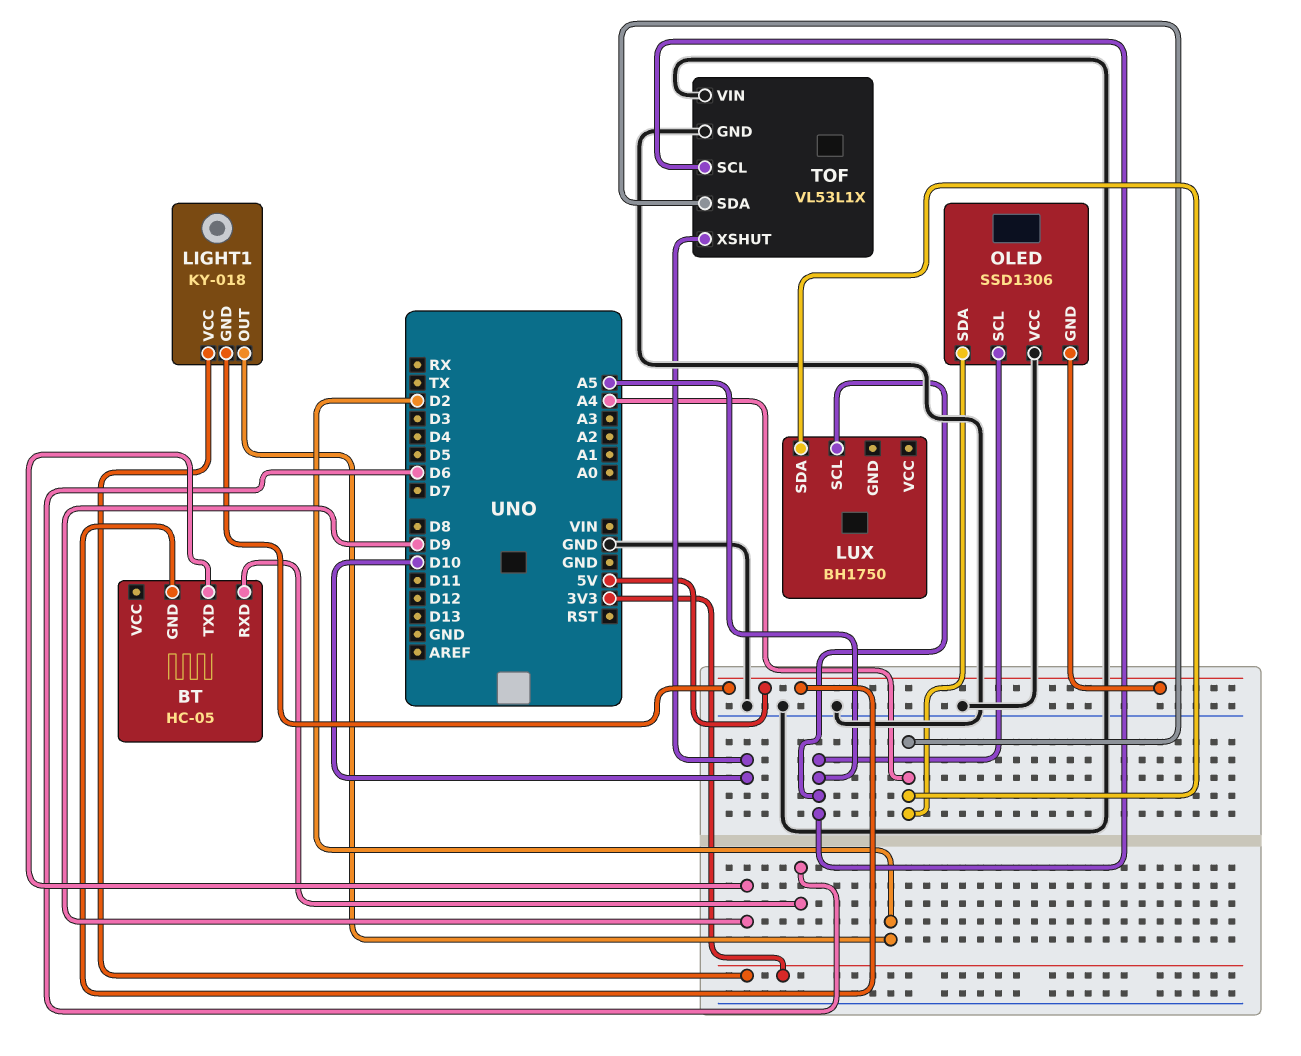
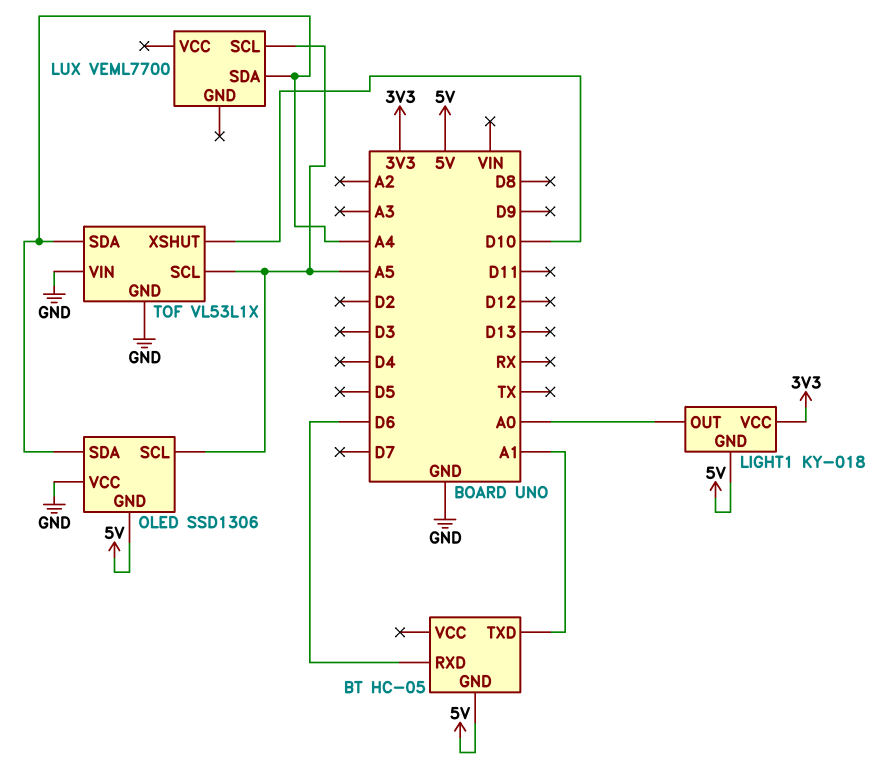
BT pin TXD: D9 -> A1
LIGHT1 pin OUT: D2 -> A0
LUX: BH1750 -> VEML7700

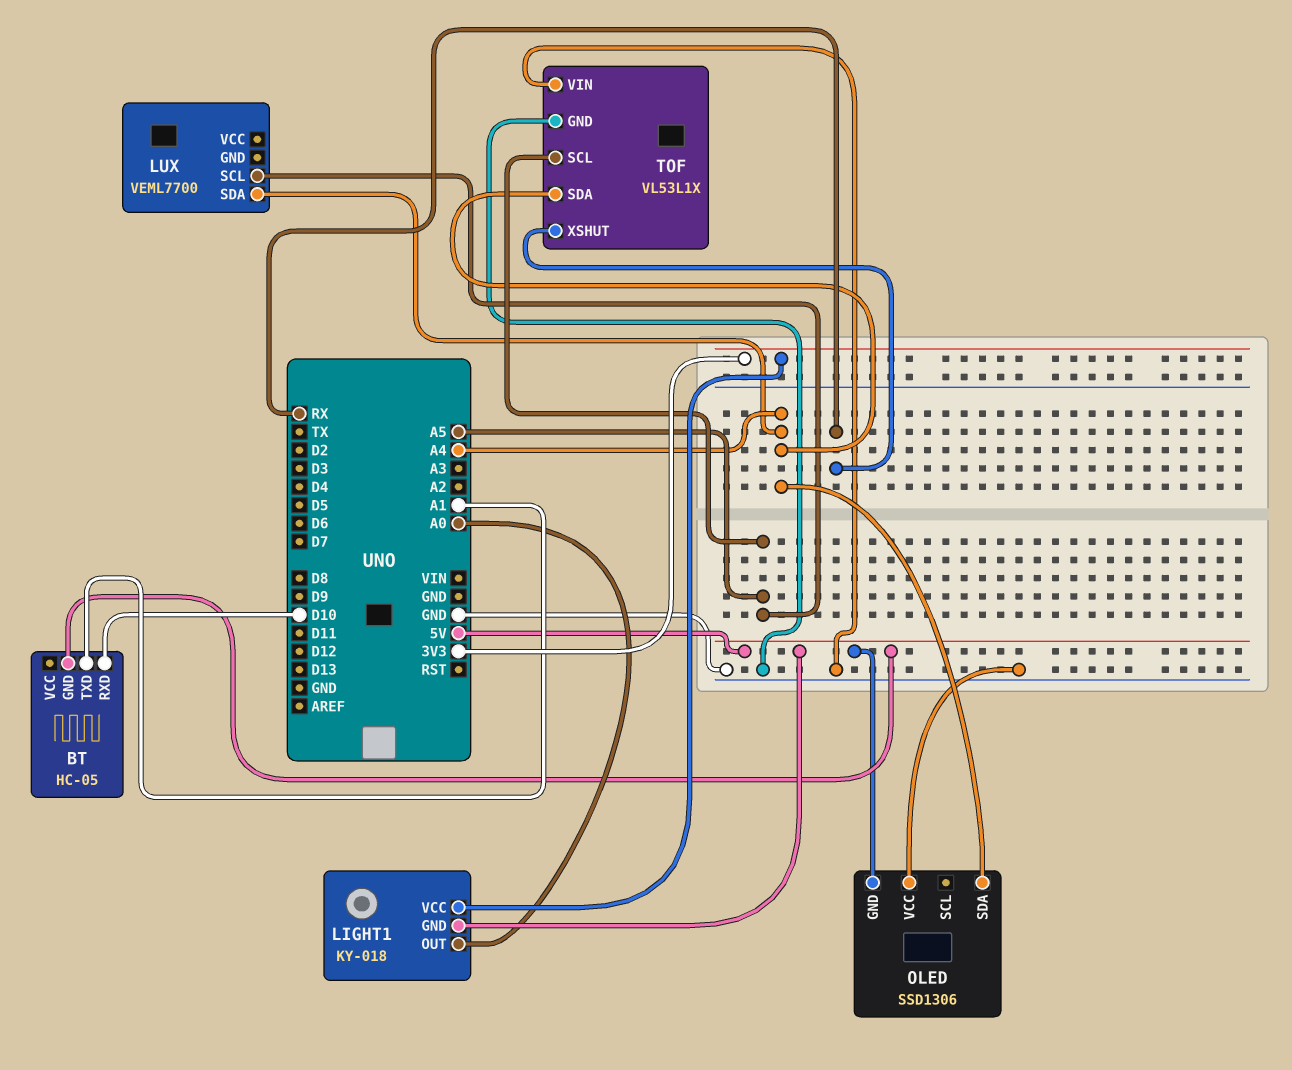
BT pin RXD: D6 -> D10
OLED pin SCL: A5 -> none
TOF pin XSHUT: D10 -> RX

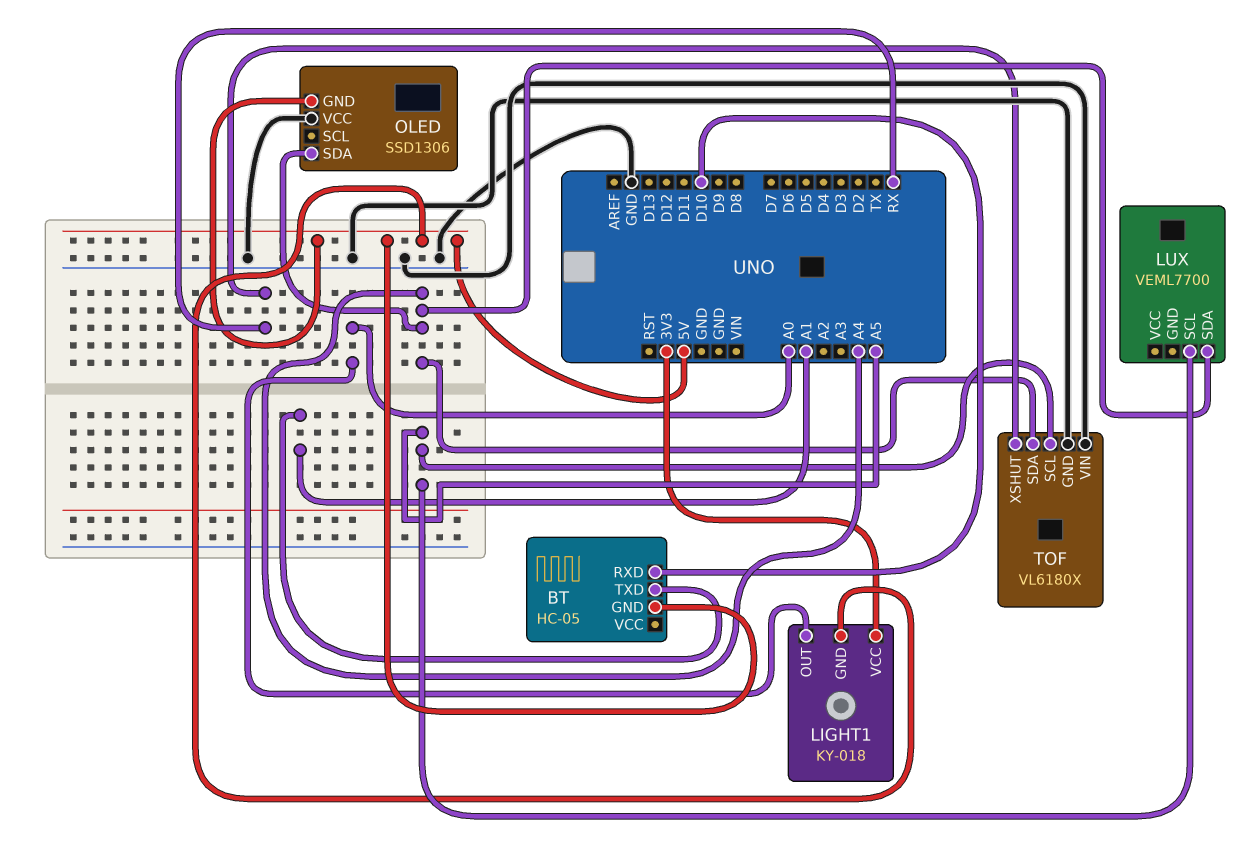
TOF: VL53L1X -> VL6180X

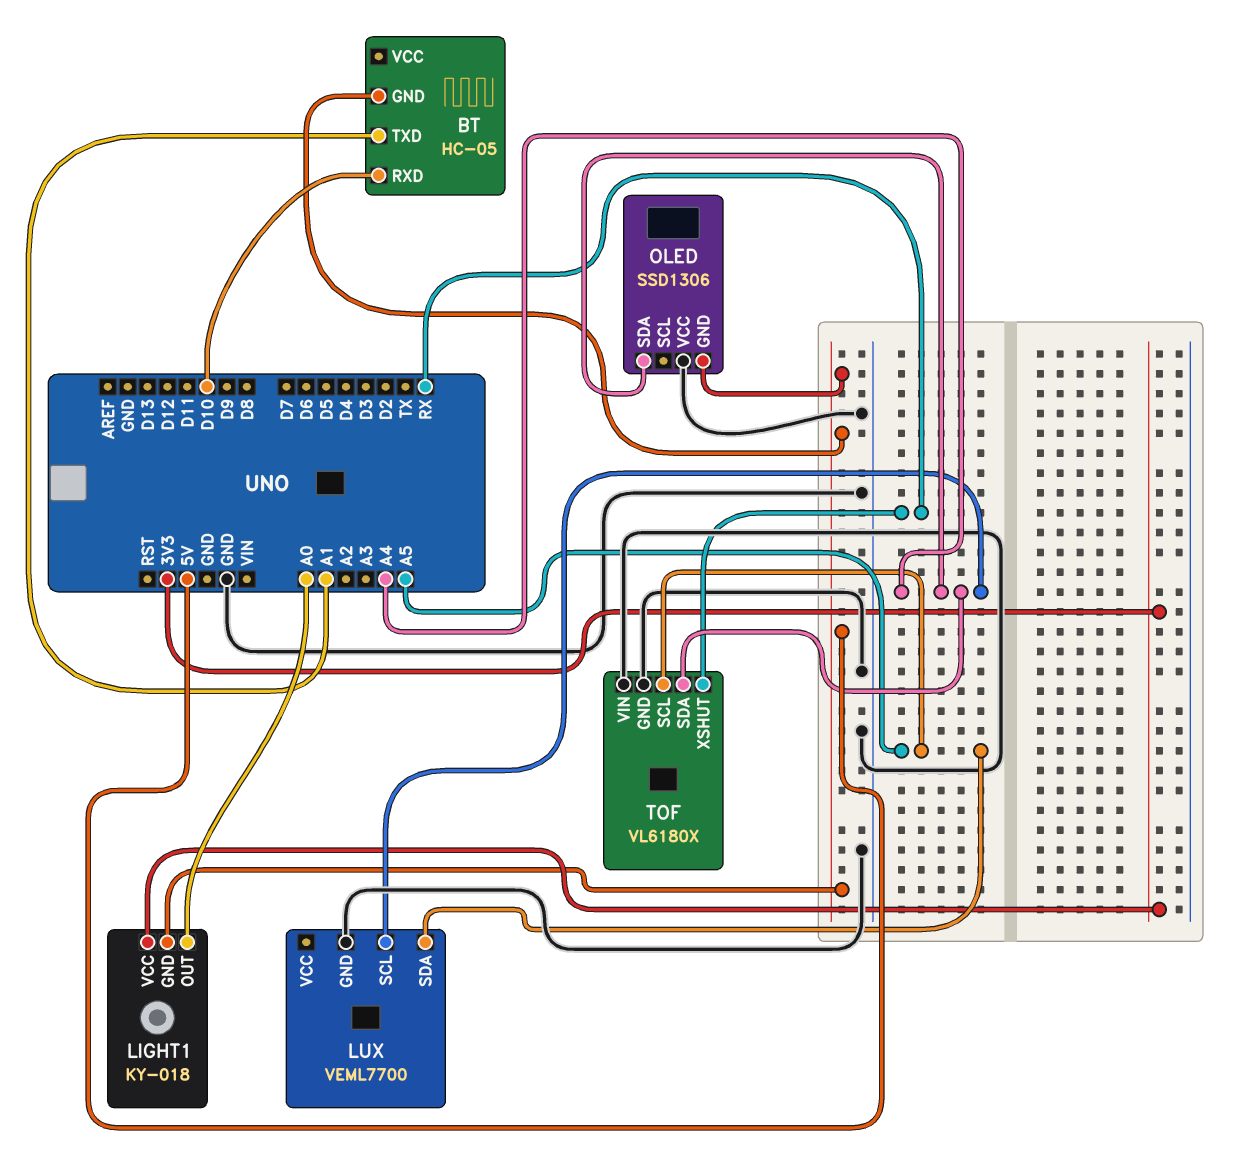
LUX pin GND: none -> GND
LUX pin SCL: A5 -> A4
LUX pin SDA: A4 -> A5

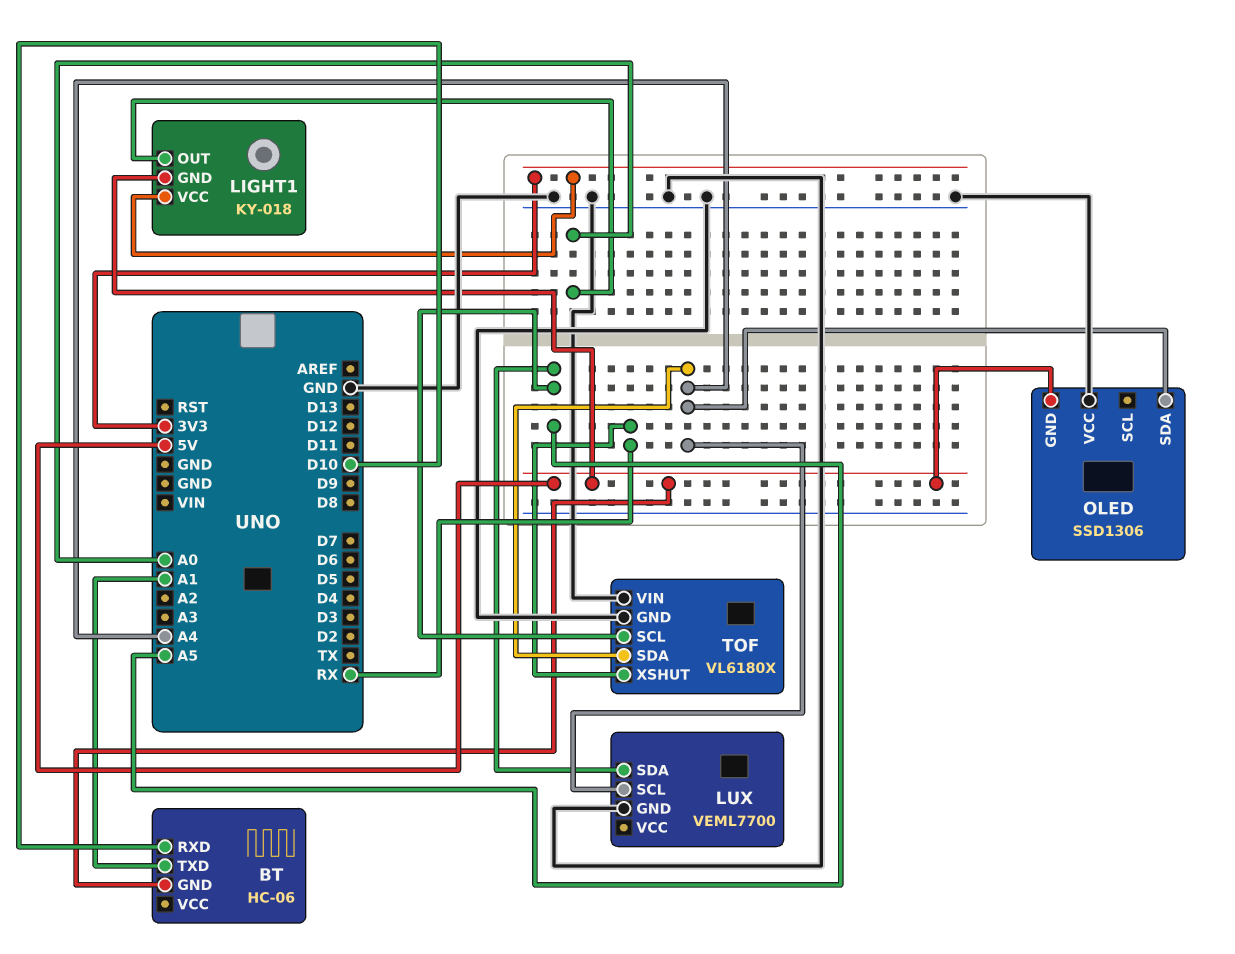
BT: HC-05 -> HC-06

